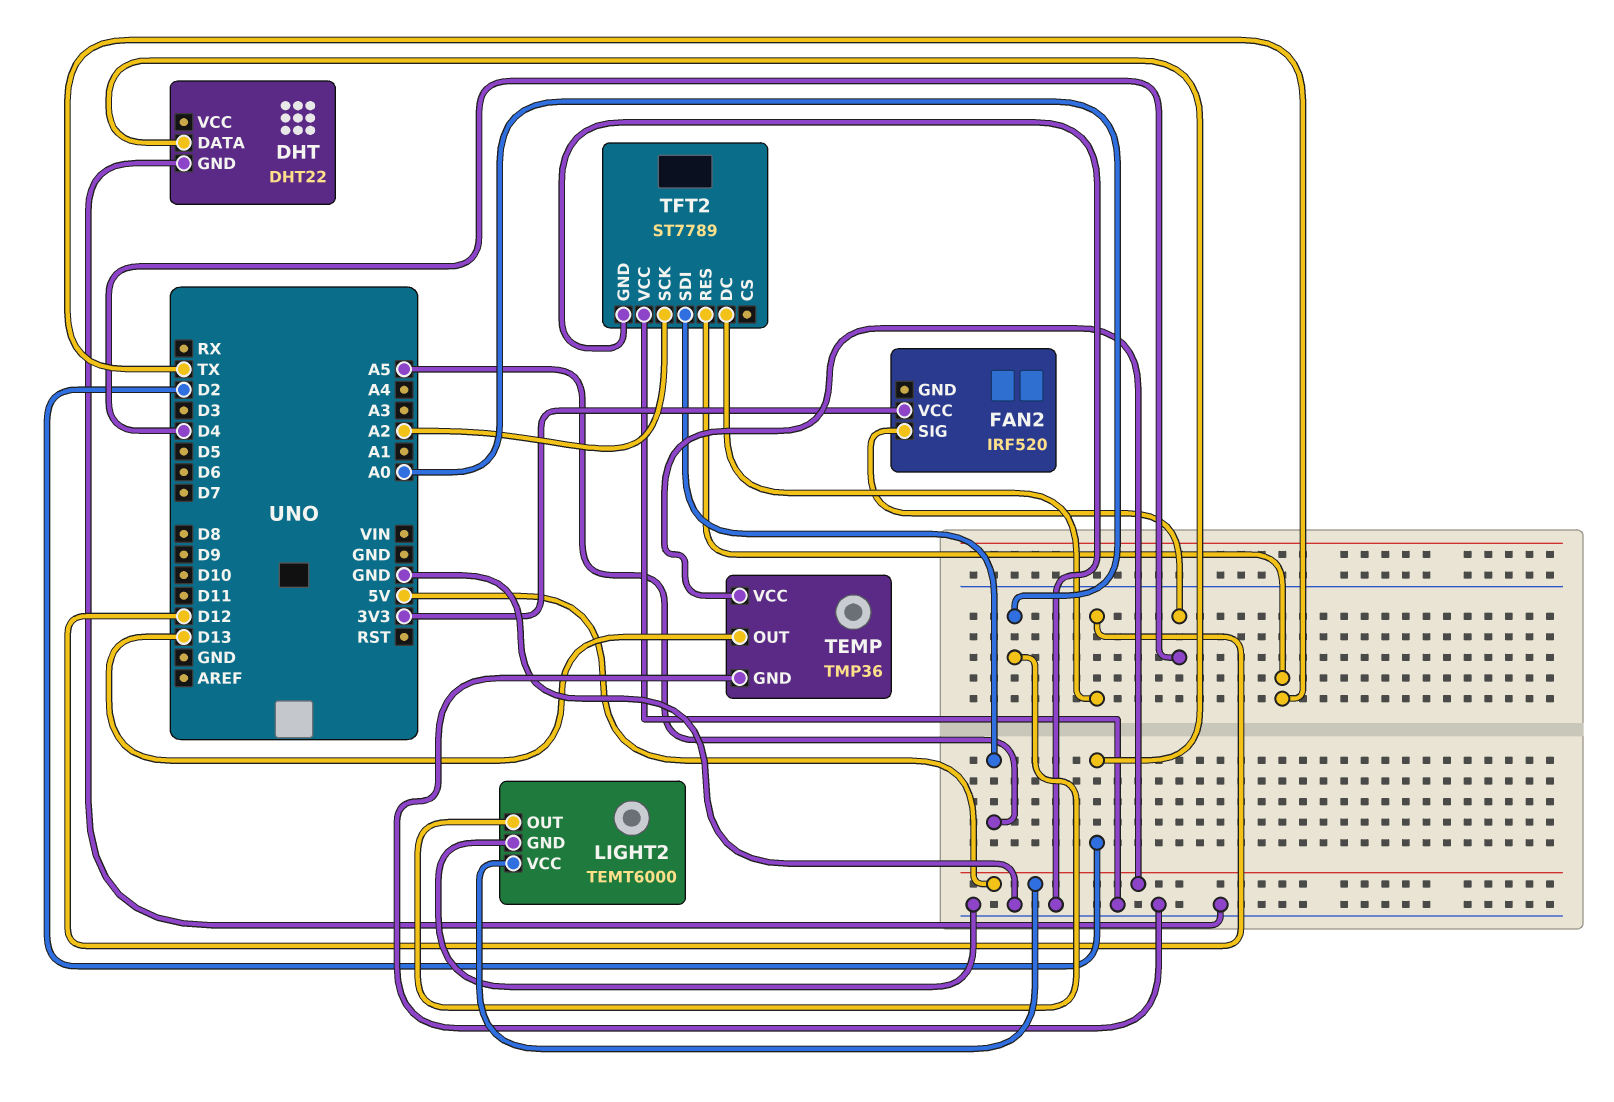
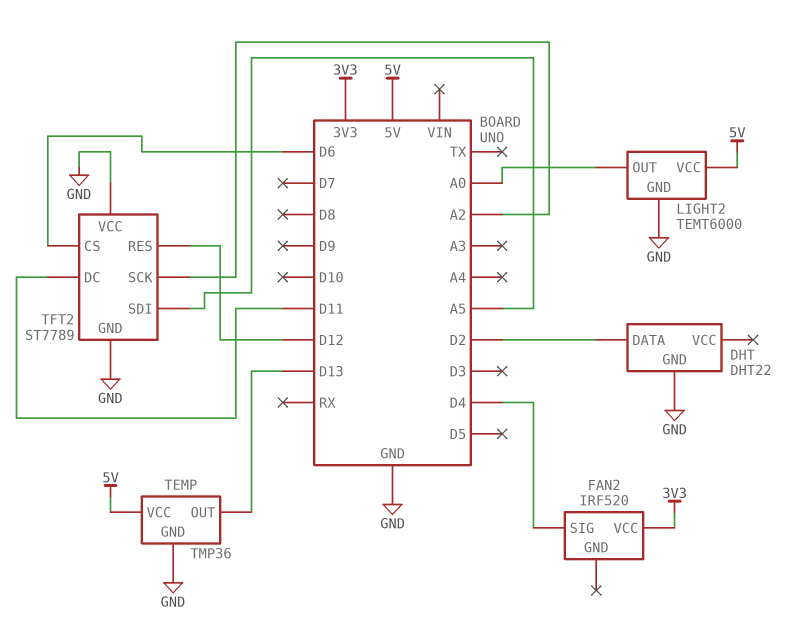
TFT2 pin CS: none -> D6
TFT2 pin DC: D12 -> D11
TFT2 pin RES: TX -> D12

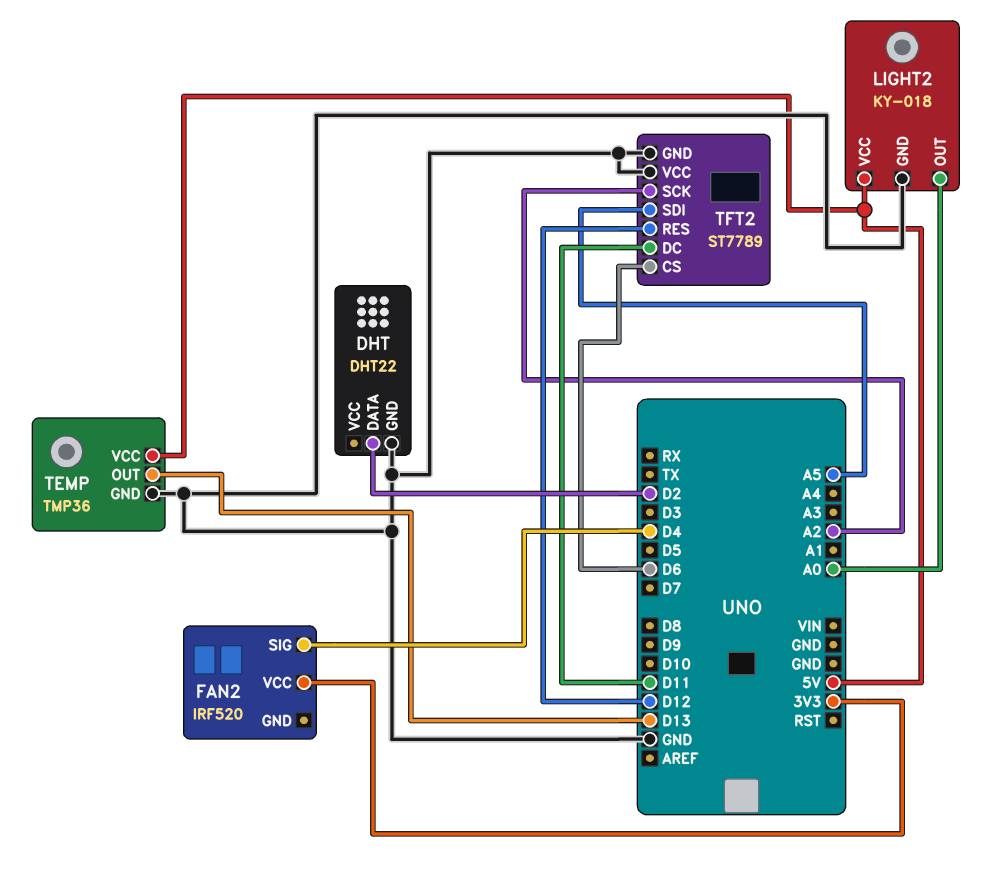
LIGHT2: TEMT6000 -> KY-018

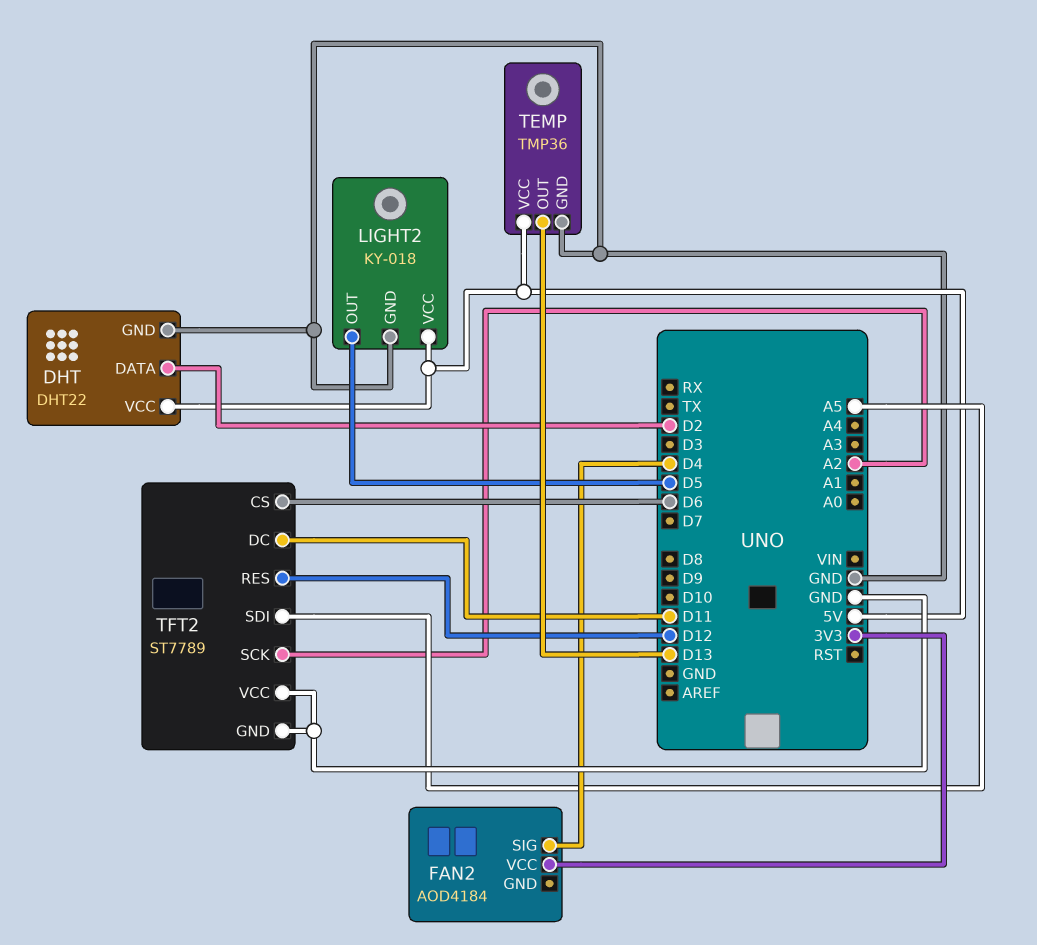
DHT pin VCC: none -> 5V
FAN2: IRF520 -> AOD4184
LIGHT2 pin OUT: A0 -> D5

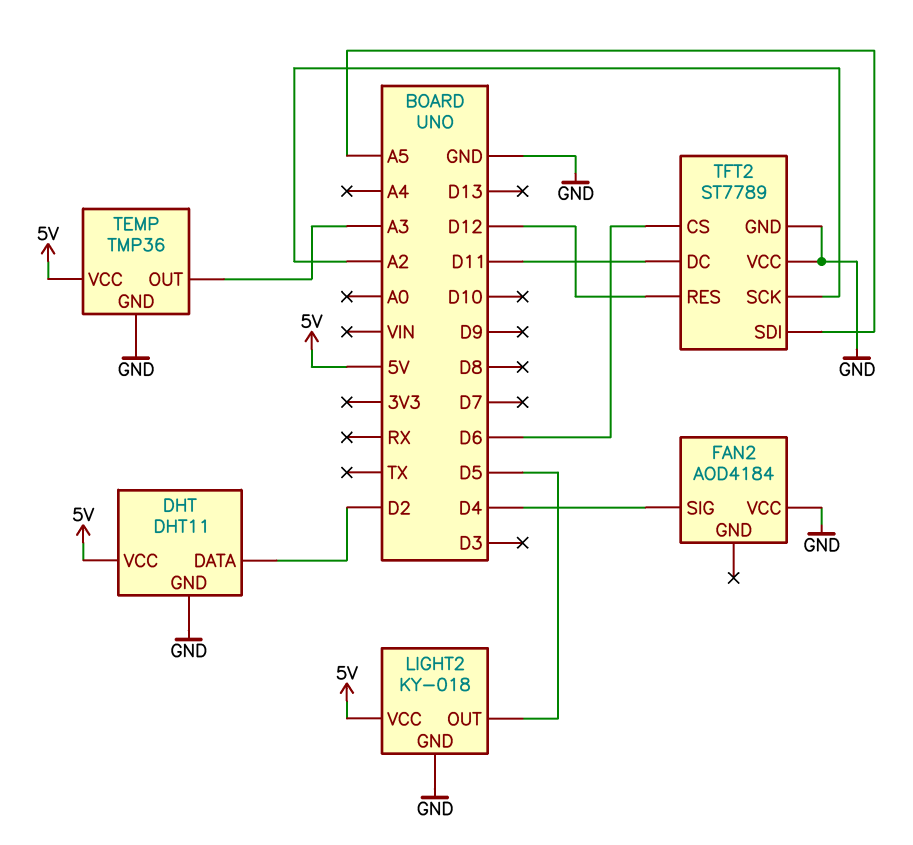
DHT: DHT22 -> DHT11
FAN2 pin VCC: 3V3 -> GND
TEMP pin OUT: D13 -> A3

